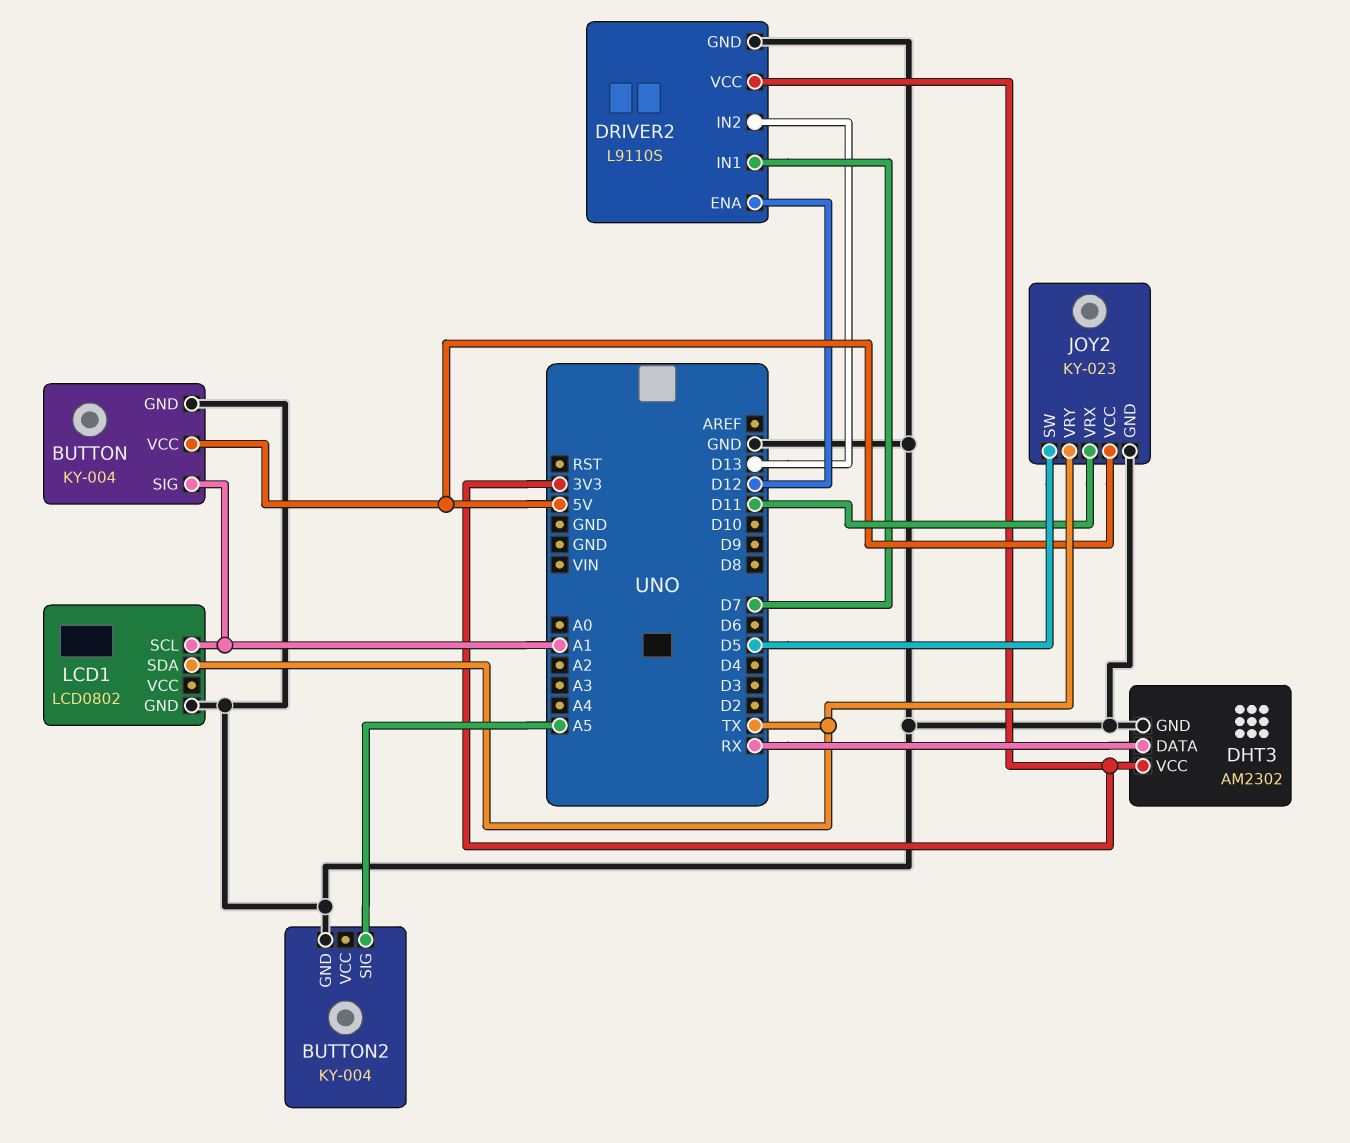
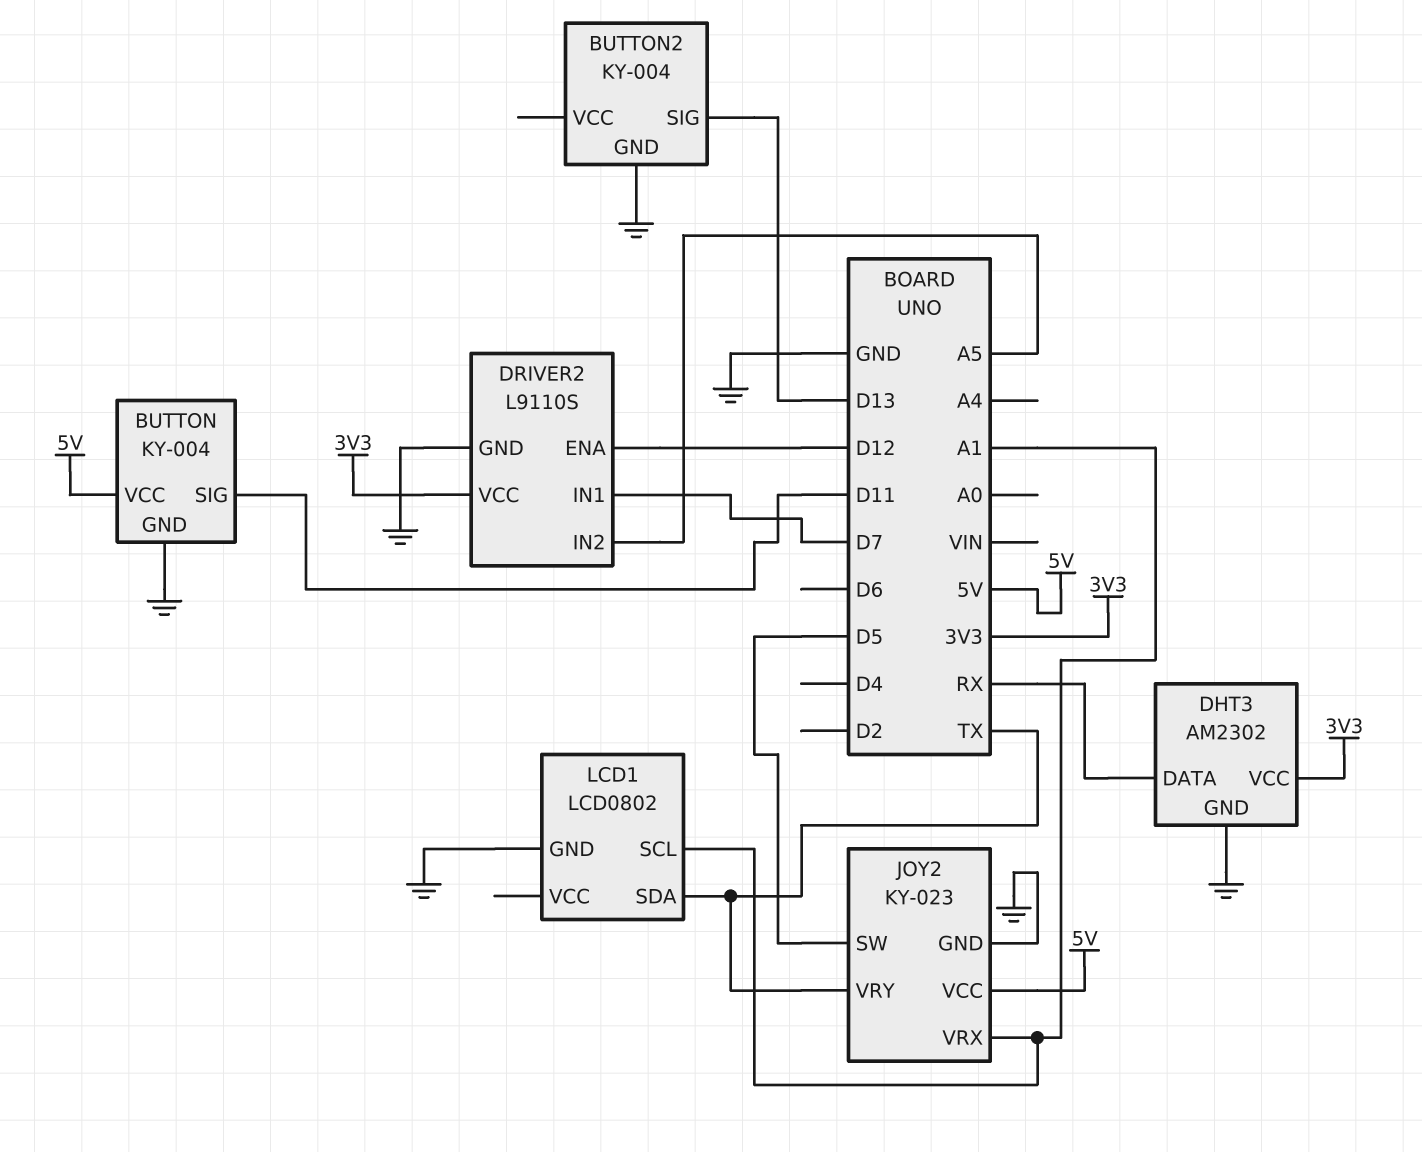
BUTTON pin SIG: A1 -> D11
BUTTON2 pin SIG: A5 -> D13
DRIVER2 pin IN2: D13 -> A5
JOY2 pin VRX: D11 -> A1

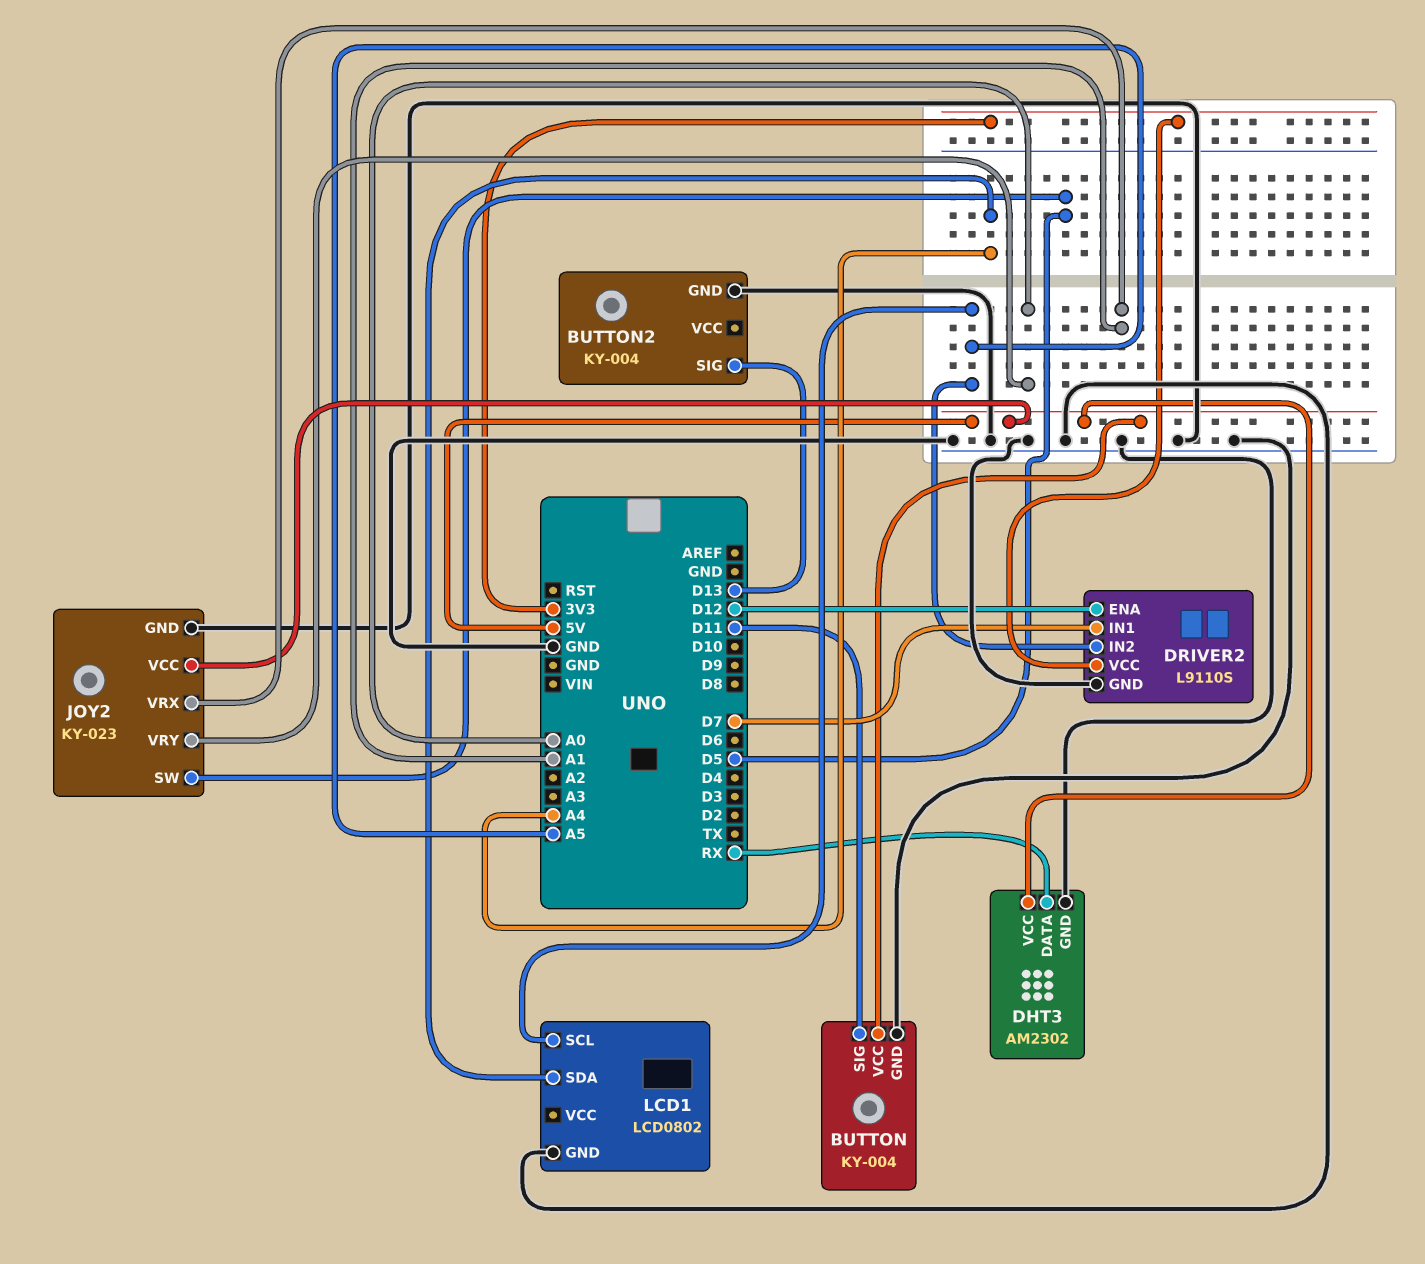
DHT3 pin VCC: 3V3 -> 5V
JOY2 pin VRY: TX -> A0
LCD1 pin SCL: A1 -> A5
LCD1 pin SDA: TX -> A4

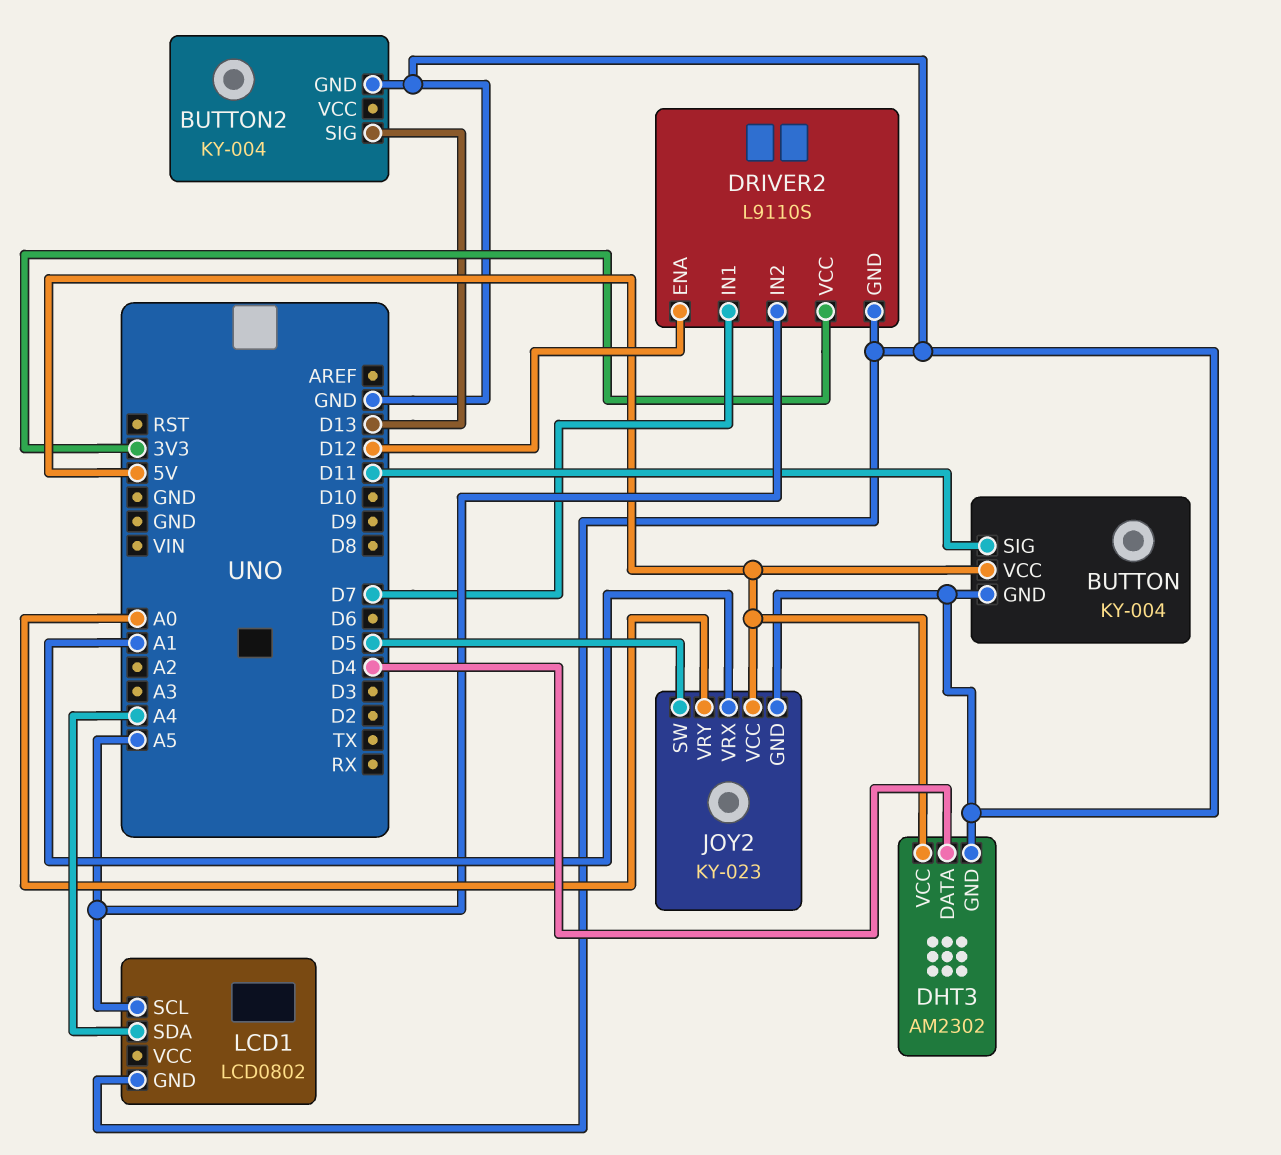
DHT3 pin DATA: RX -> D4

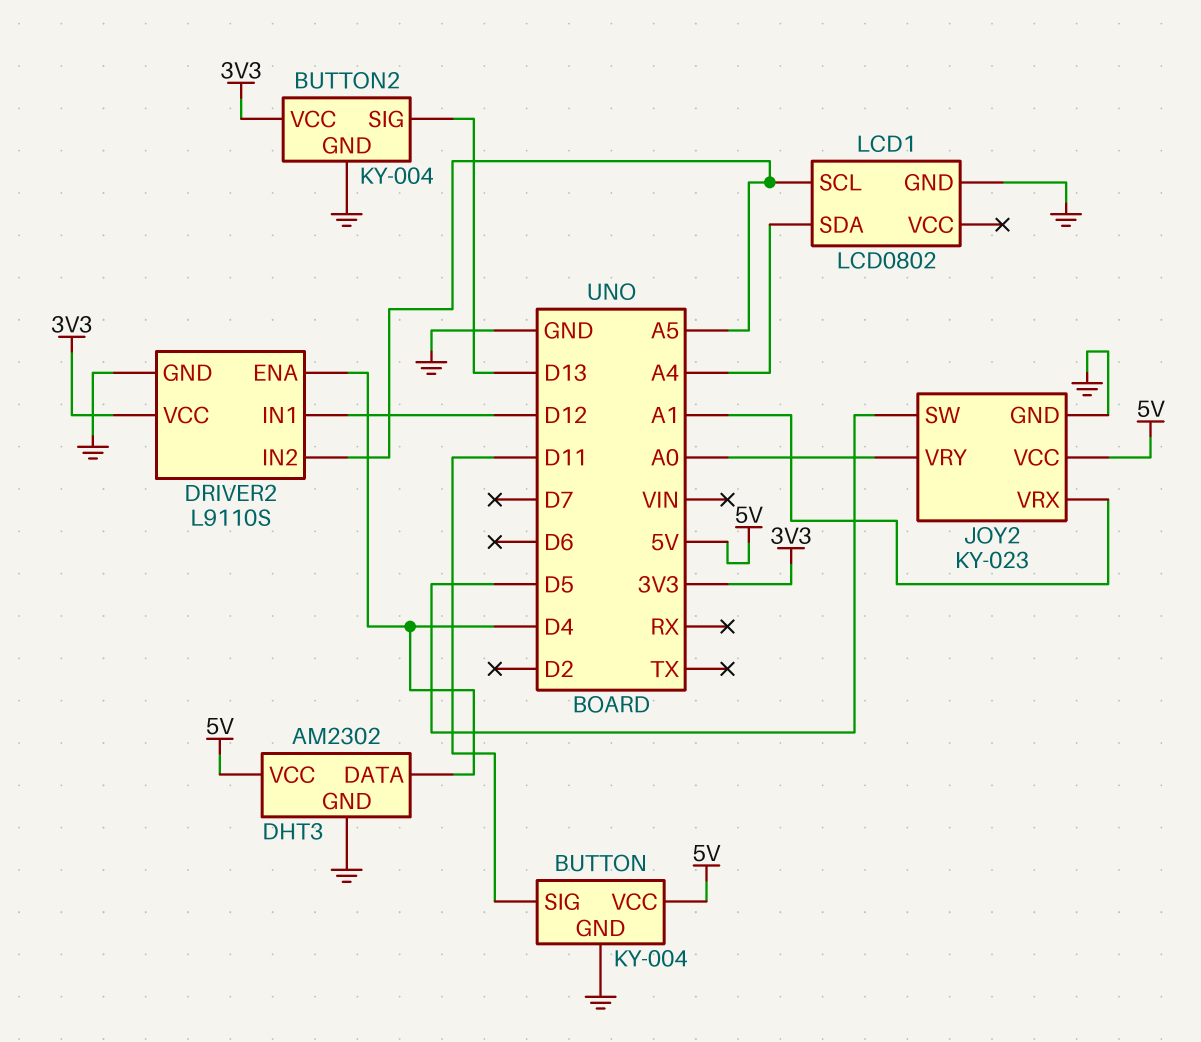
BUTTON2 pin VCC: none -> 3V3
DRIVER2 pin ENA: D12 -> D4
DRIVER2 pin IN1: D7 -> D12

